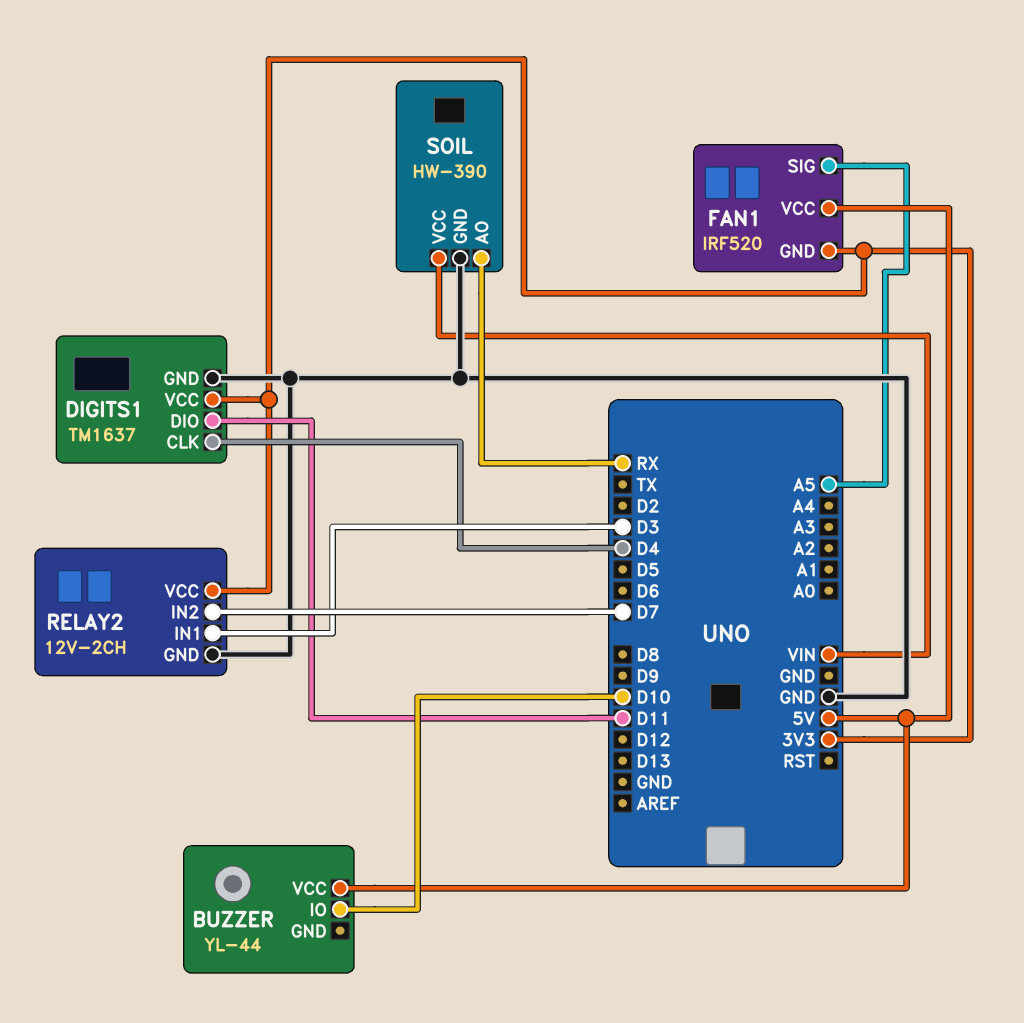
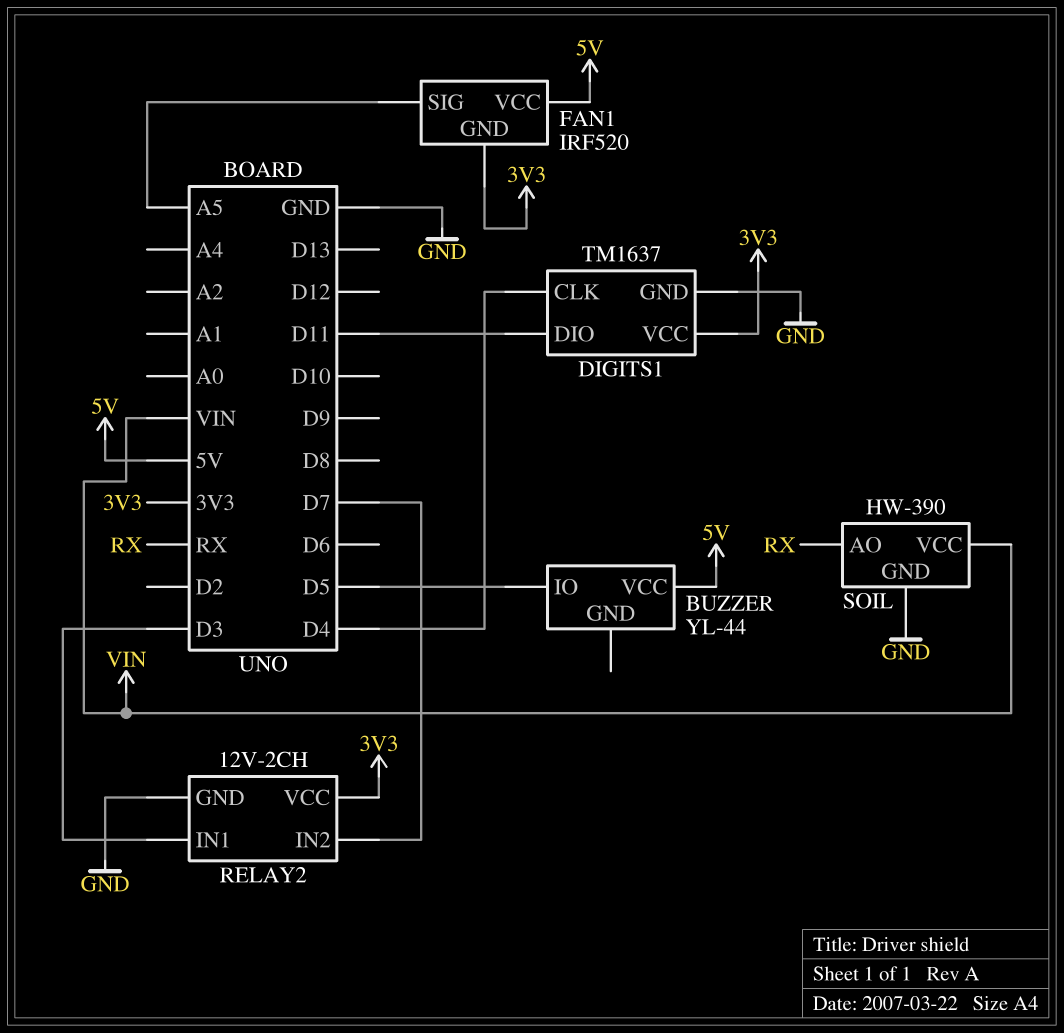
BUZZER pin IO: D10 -> D5

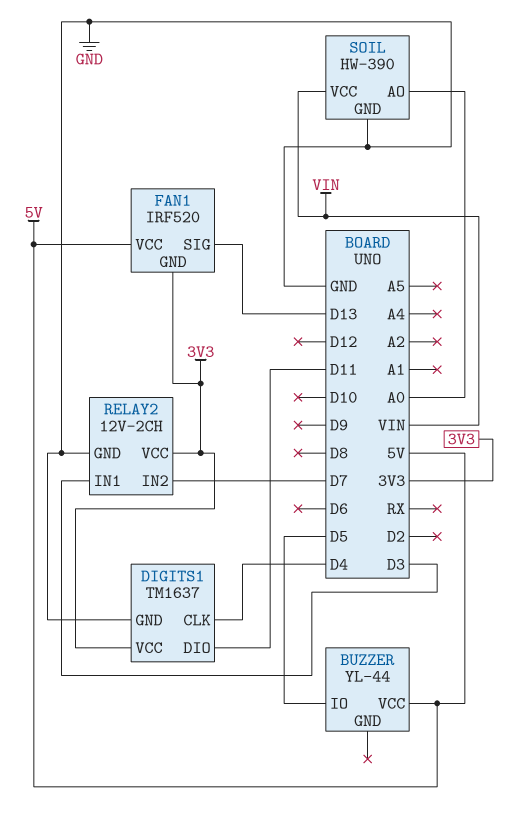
FAN1 pin SIG: A5 -> D13
SOIL pin AO: RX -> A0

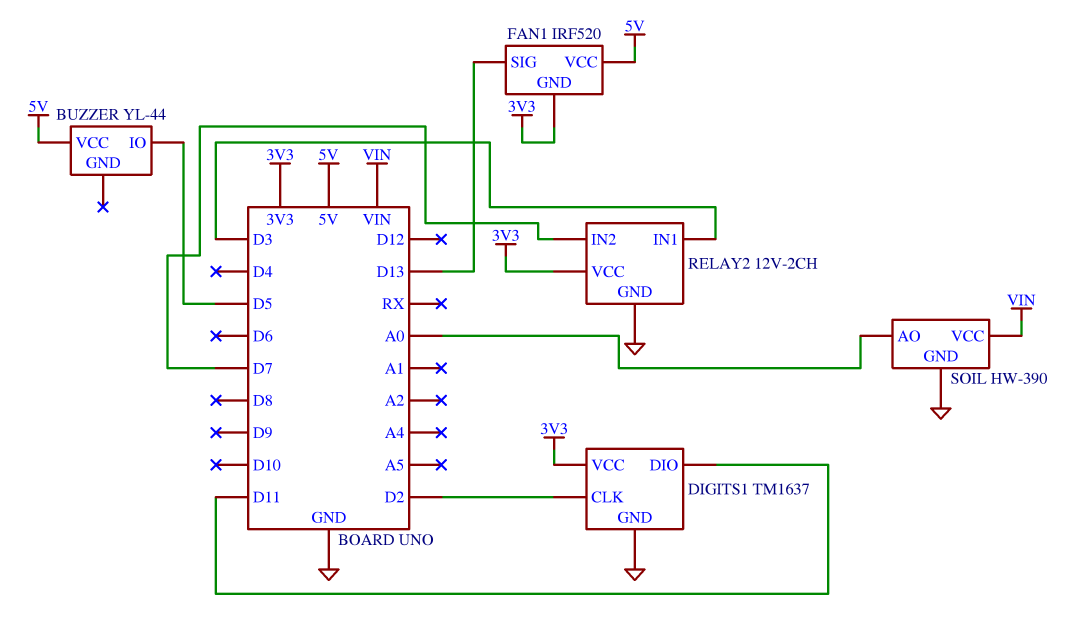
DIGITS1 pin CLK: D4 -> D2

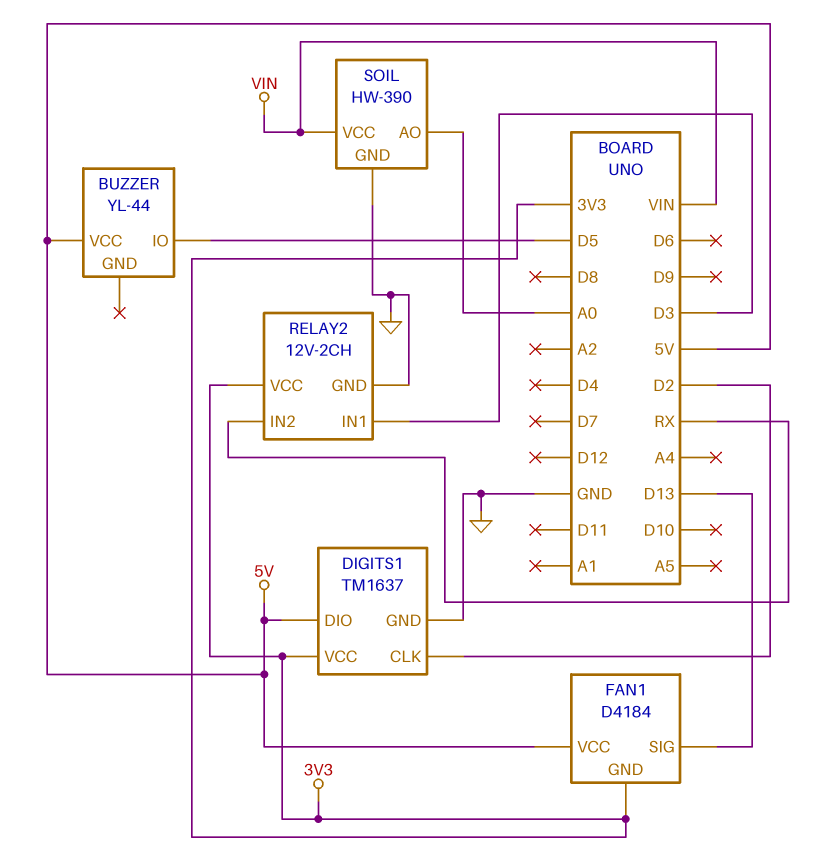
DIGITS1 pin DIO: D11 -> 5V
FAN1: IRF520 -> D4184
RELAY2 pin IN2: D7 -> RX

